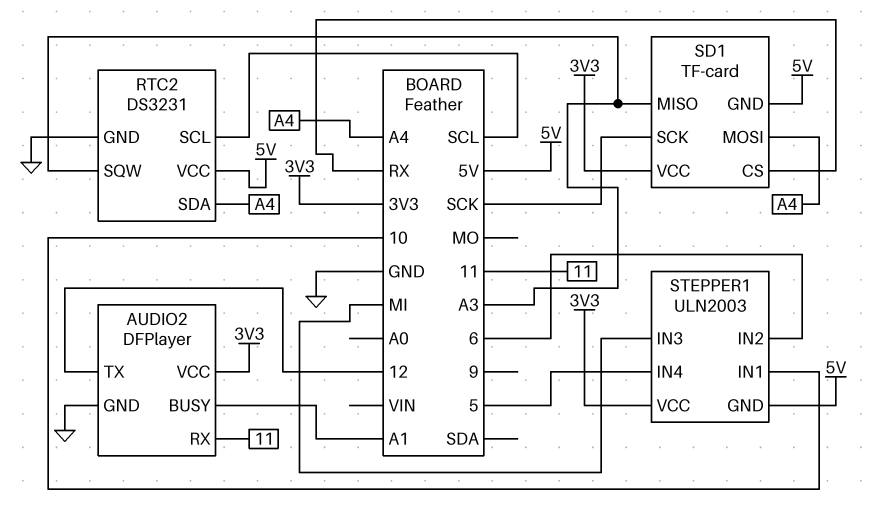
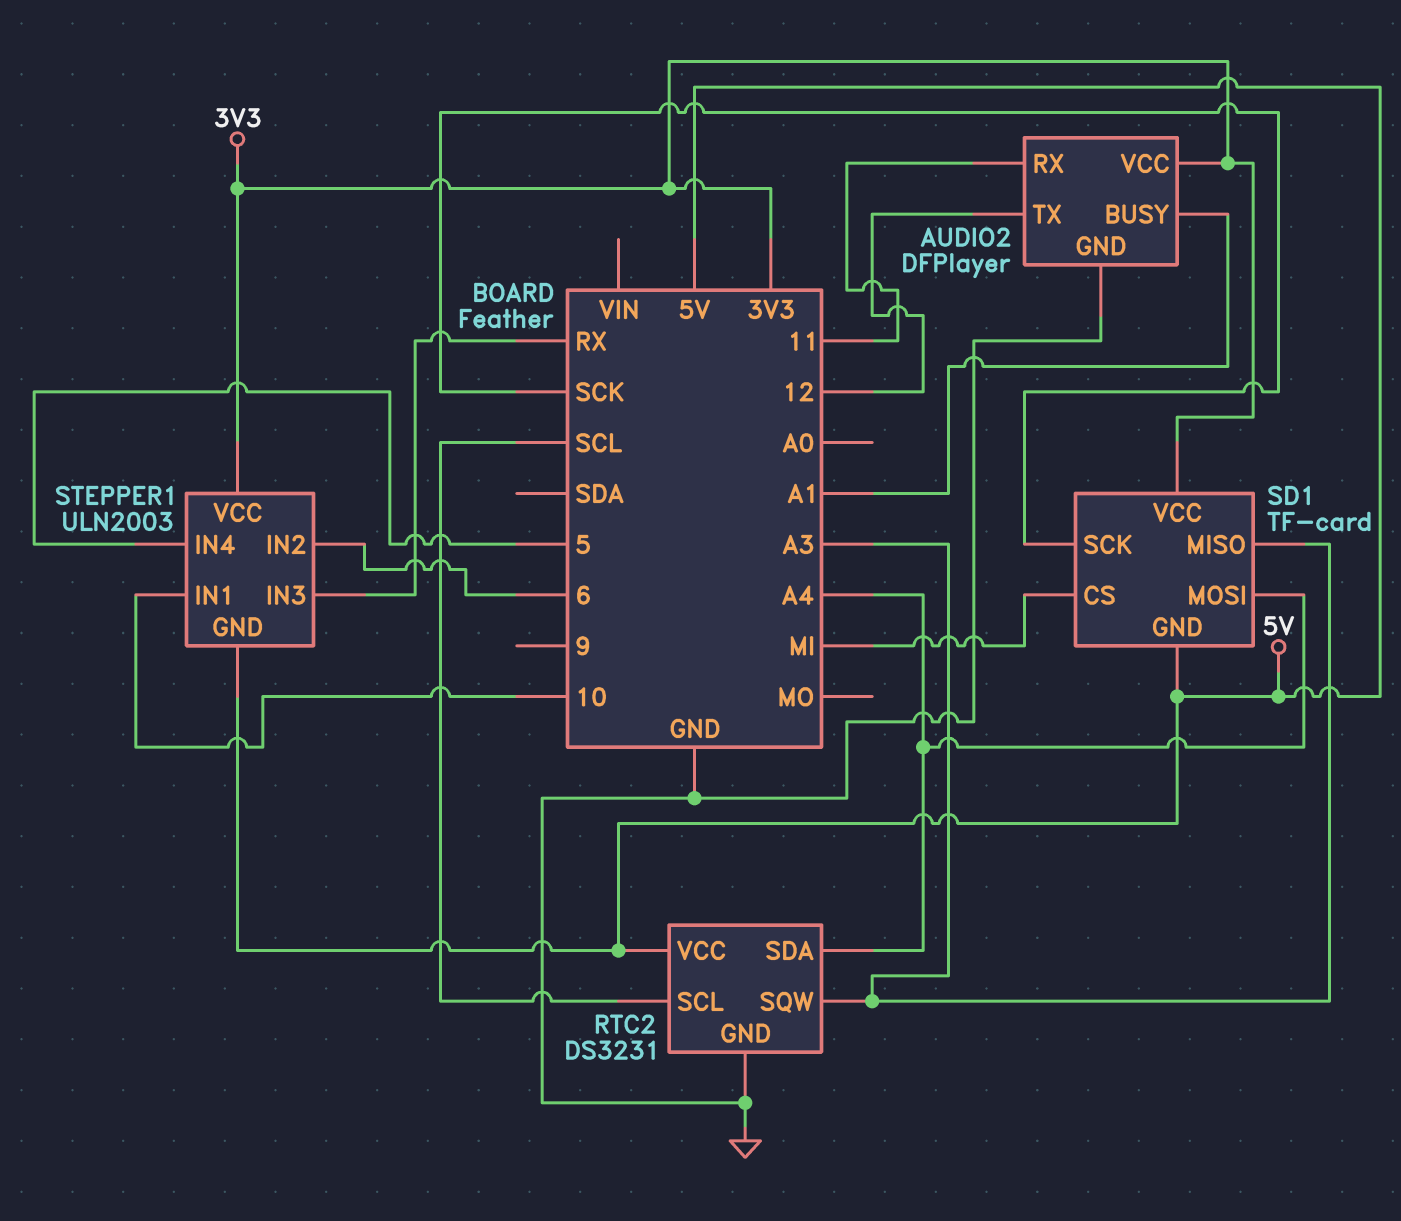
SD1 pin CS: RX -> MI
STEPPER1 pin IN3: MI -> RX

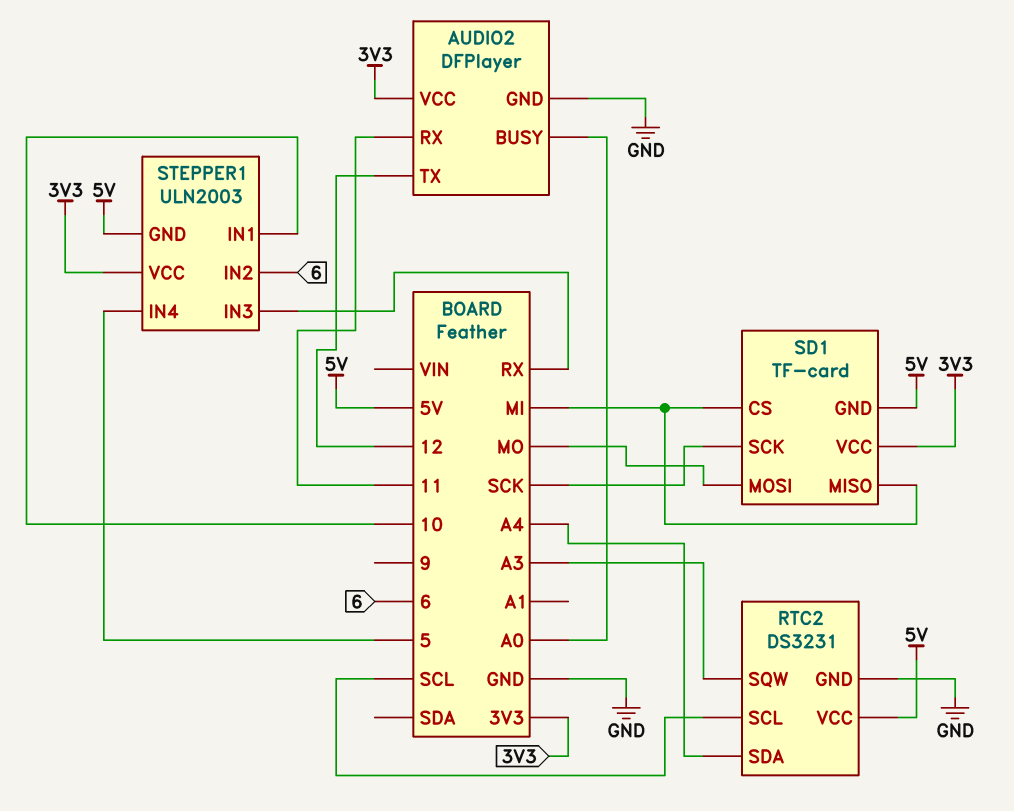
AUDIO2 pin BUSY: A1 -> A0
SD1 pin MISO: A3 -> MI
SD1 pin MOSI: A4 -> MO

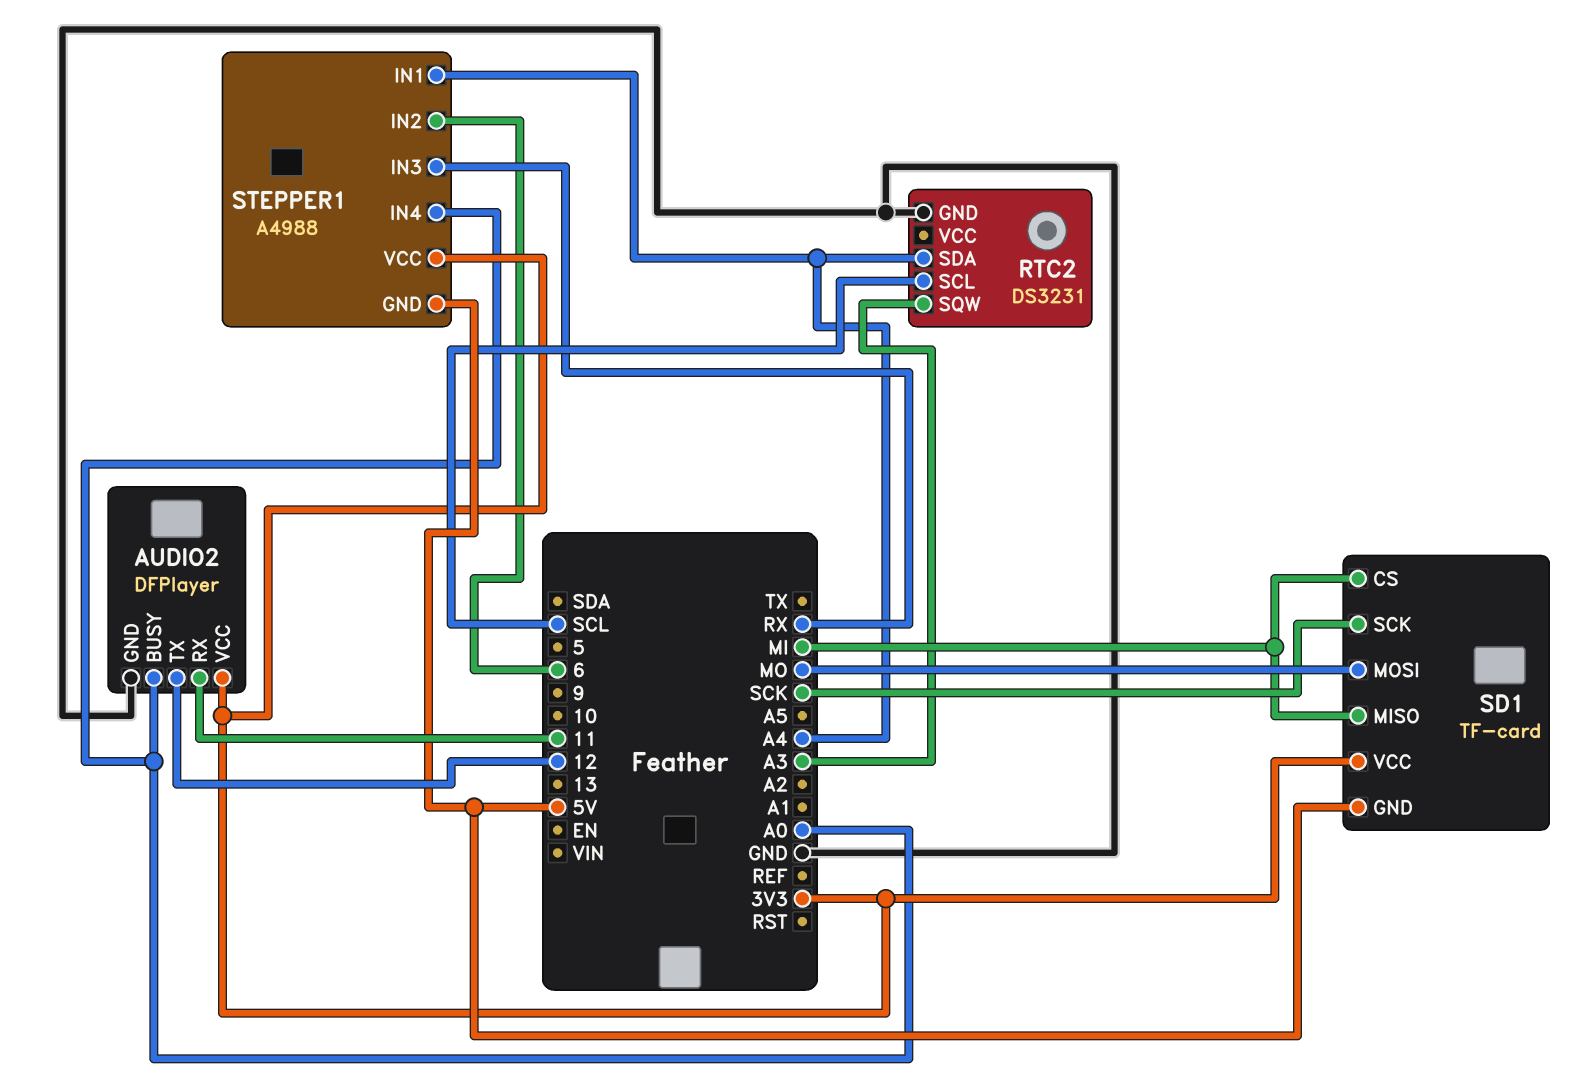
RTC2 pin VCC: 5V -> none
STEPPER1: ULN2003 -> A4988
STEPPER1 pin IN1: 10 -> A4
STEPPER1 pin IN4: 5 -> A0

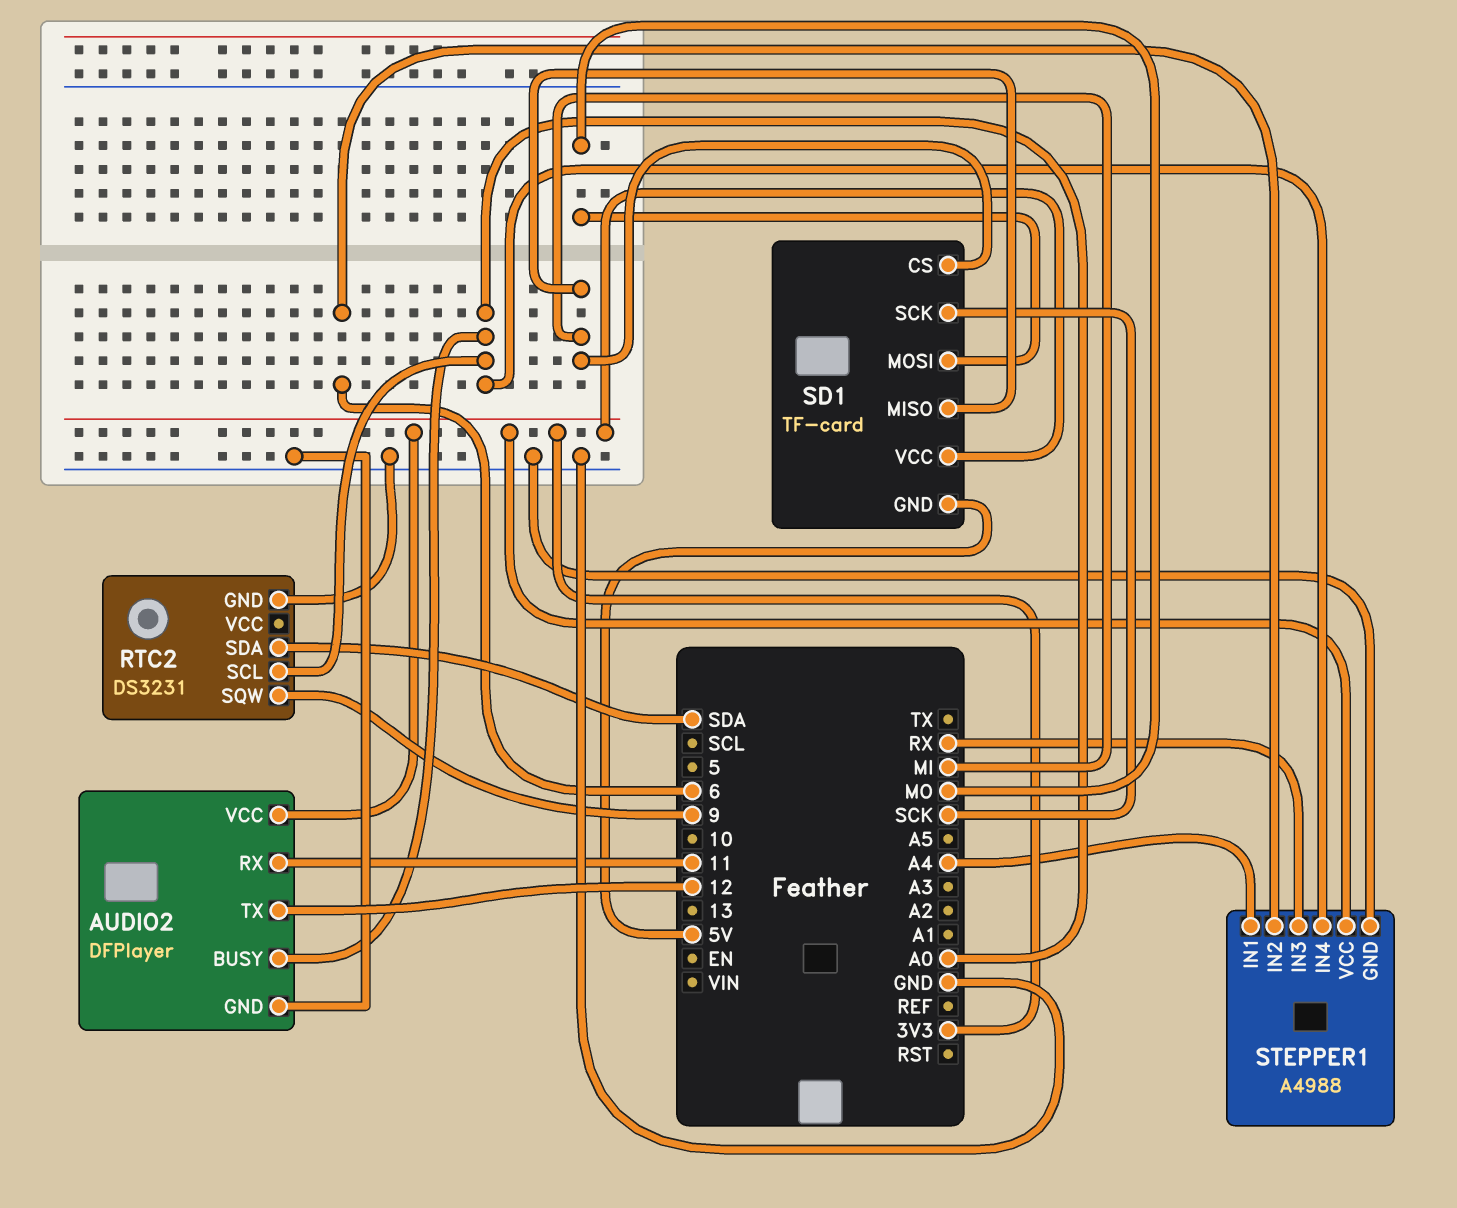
RTC2 pin SCL: SCL -> A0
RTC2 pin SDA: A4 -> SDA
RTC2 pin SQW: A3 -> 9
STEPPER1 pin GND: 5V -> GND

